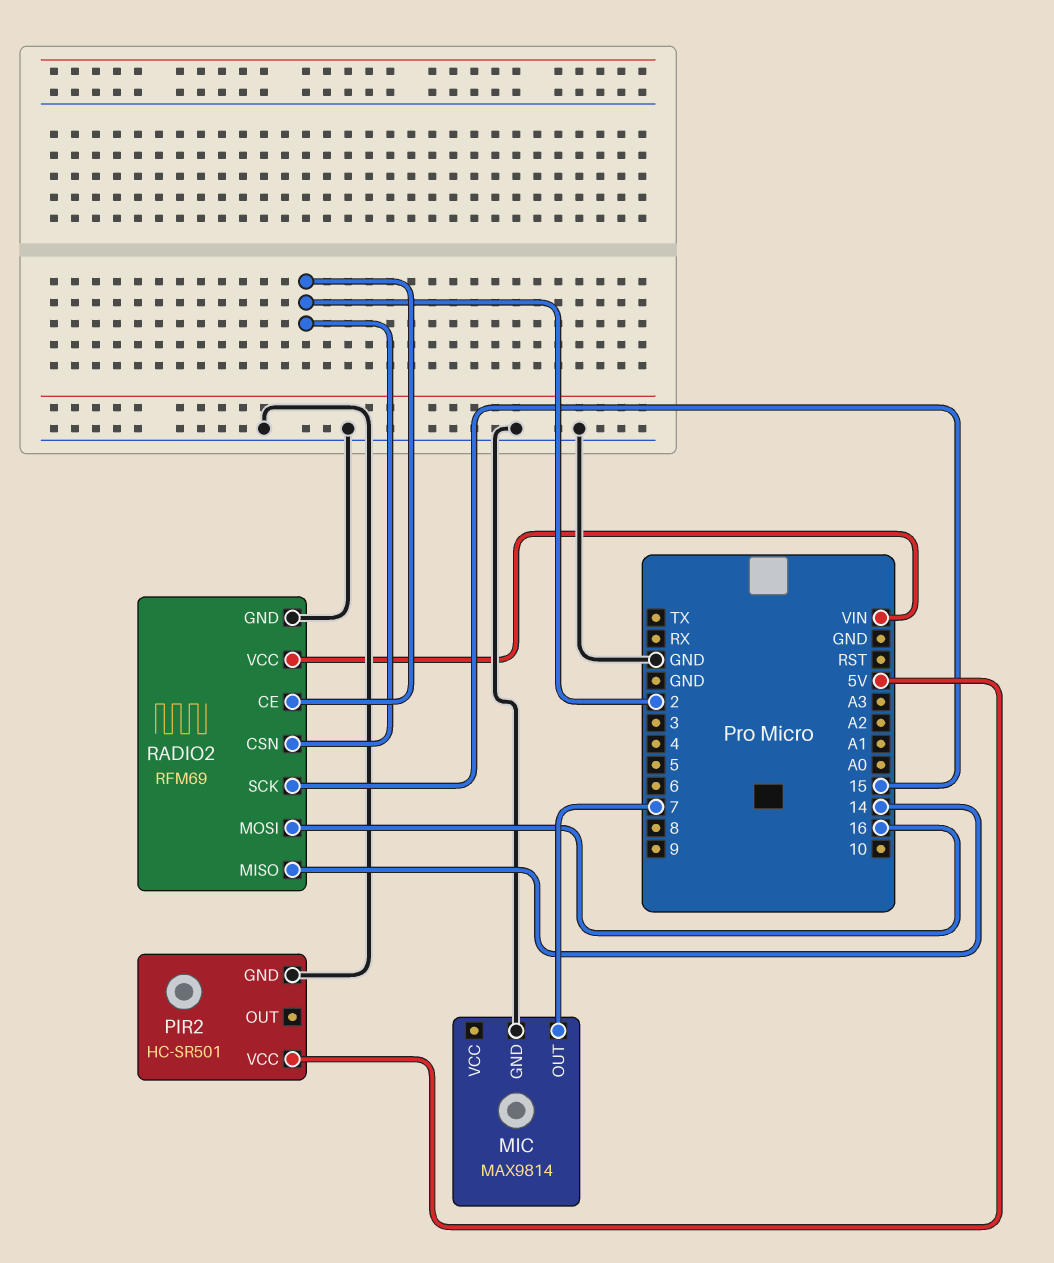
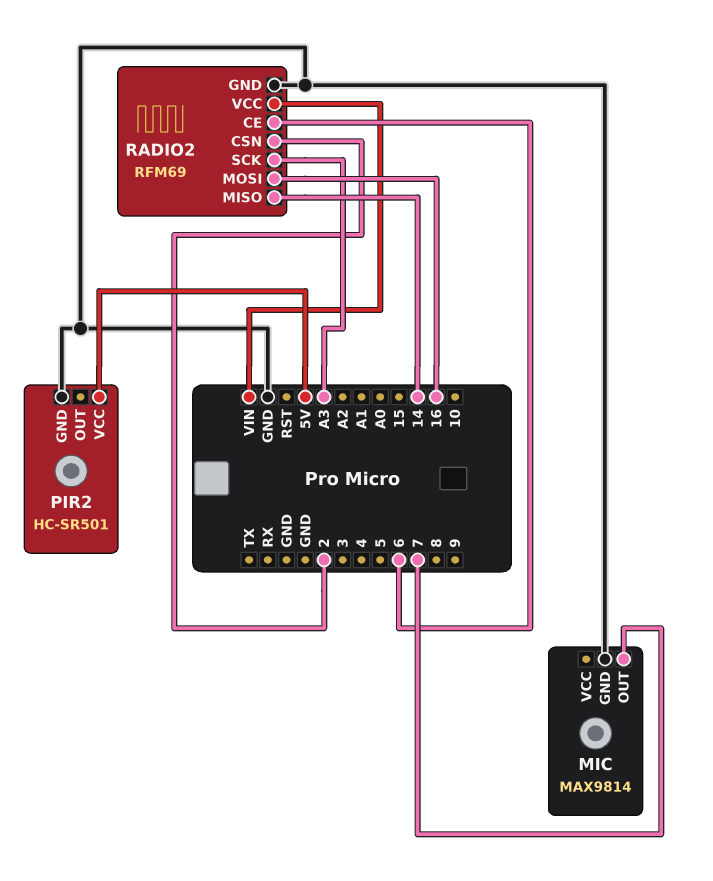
RADIO2 pin CE: 2 -> 6
RADIO2 pin SCK: 15 -> A3

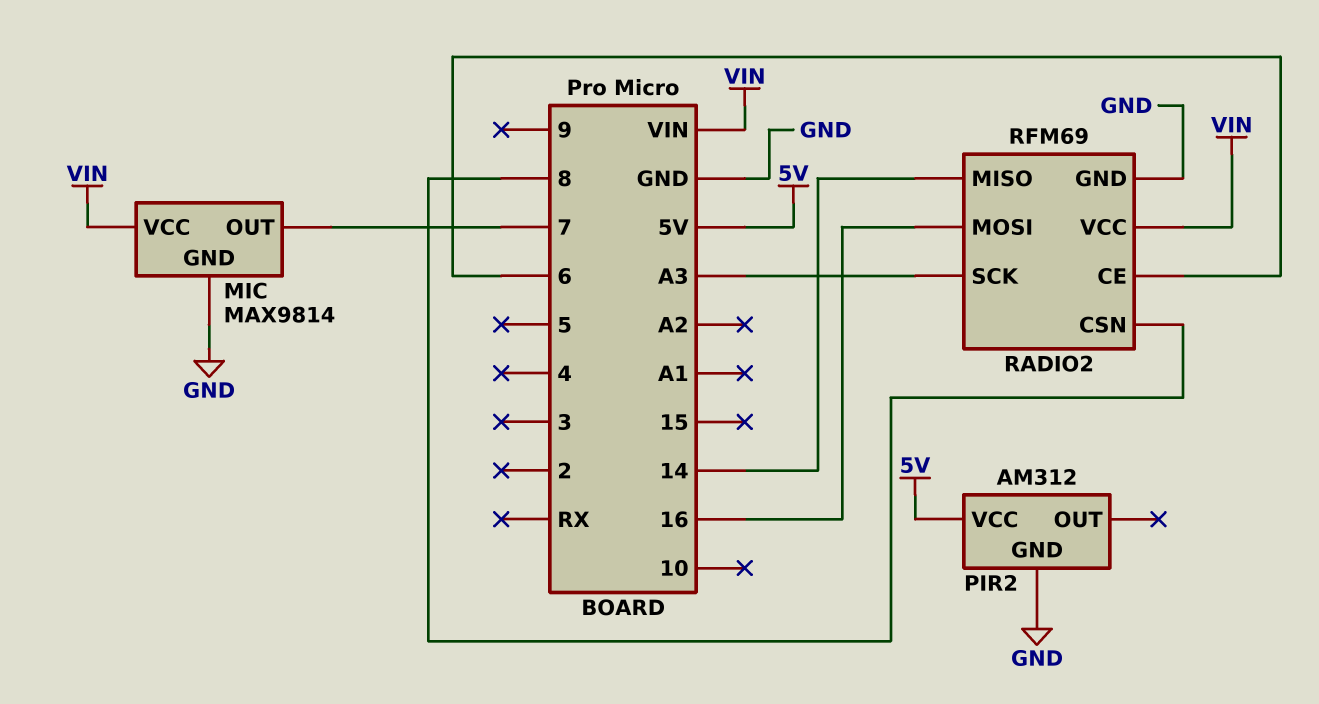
MIC pin VCC: none -> VIN
PIR2: HC-SR501 -> AM312
RADIO2 pin CSN: 2 -> 8

